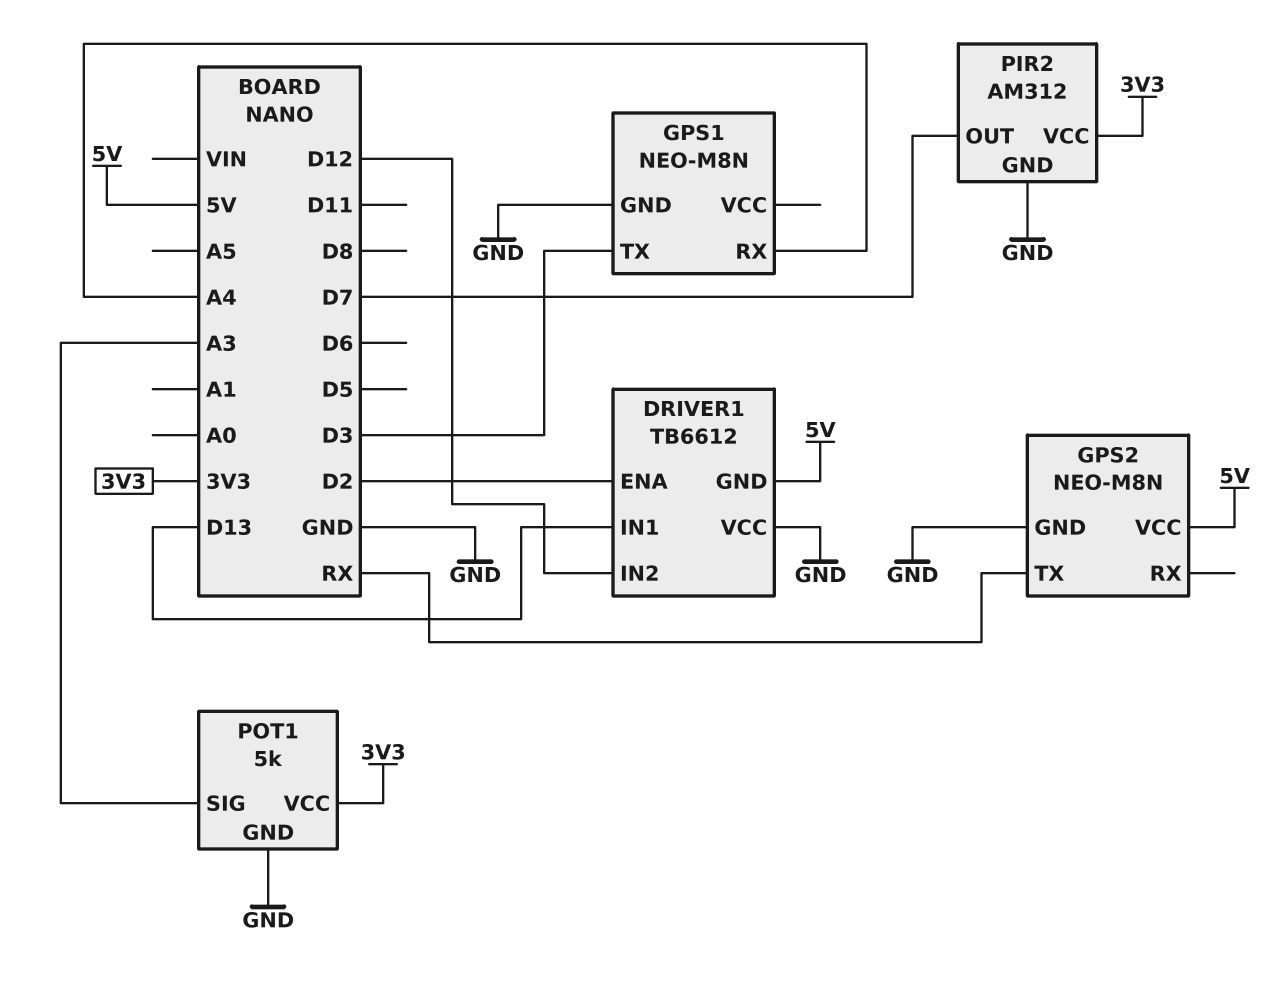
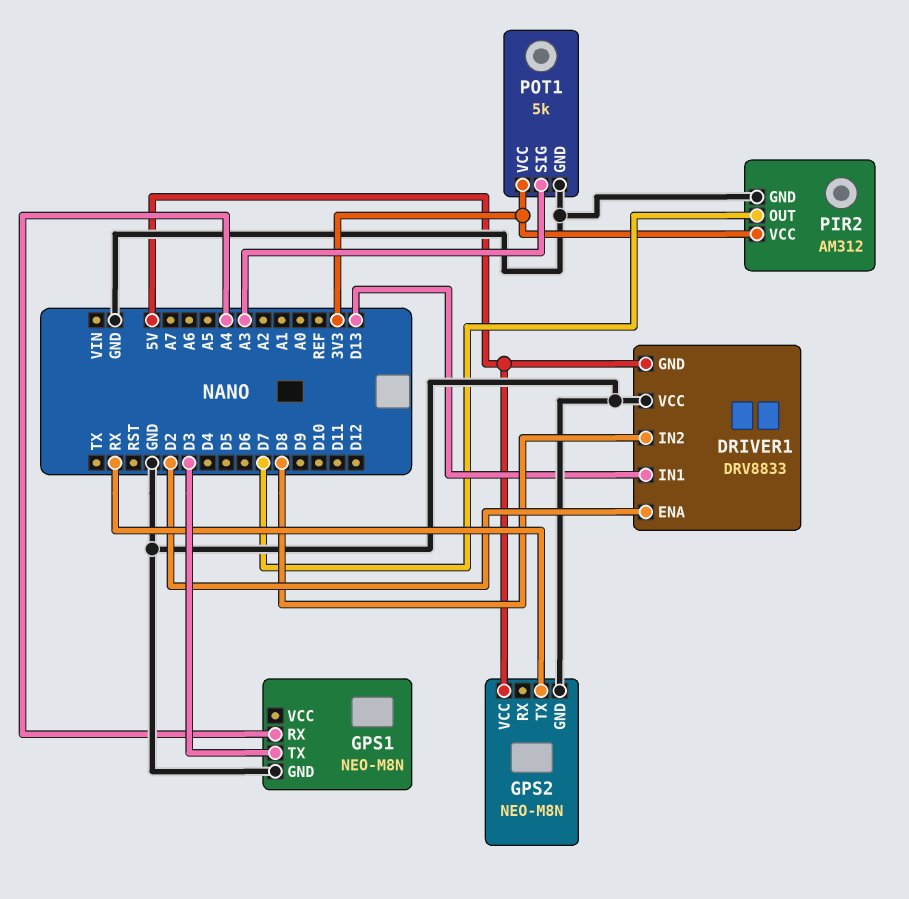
DRIVER1: TB6612 -> DRV8833
DRIVER1 pin IN2: D12 -> D8

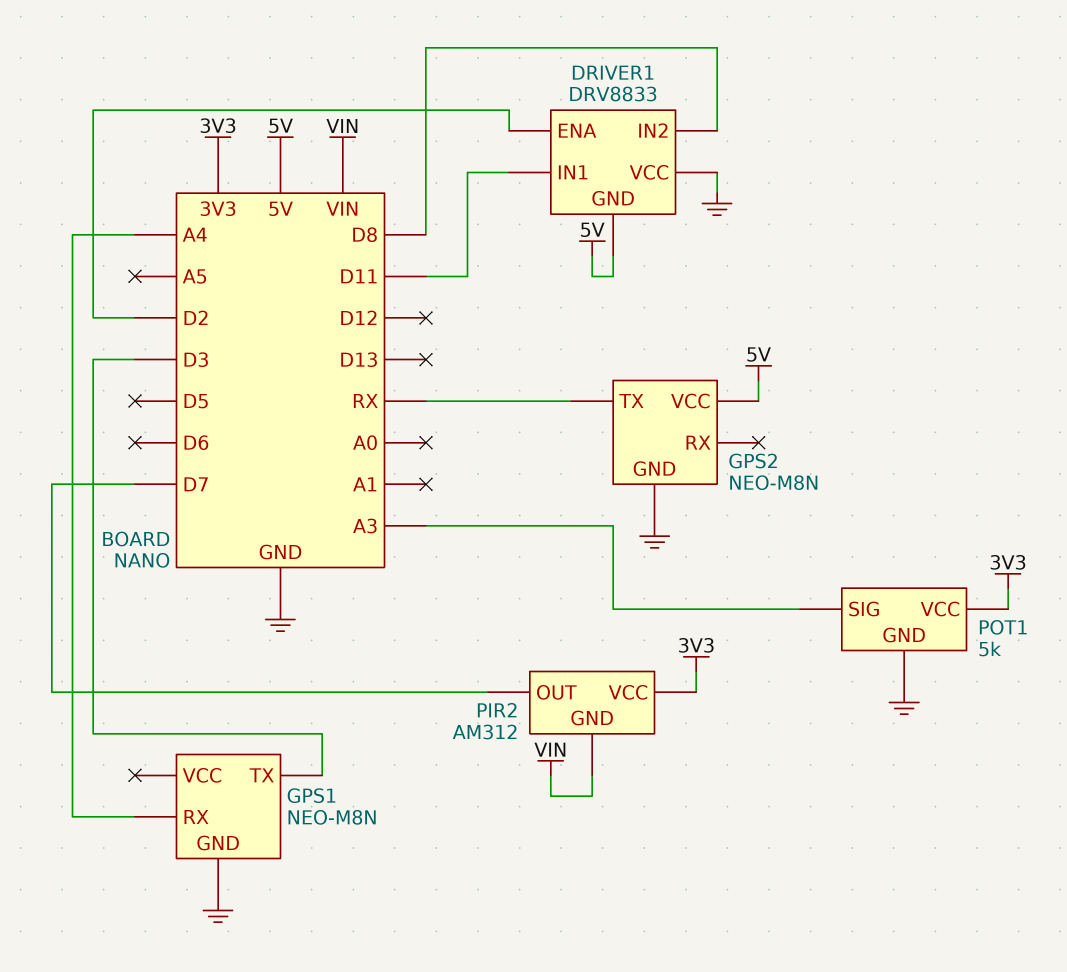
DRIVER1 pin IN1: D13 -> D11
PIR2 pin GND: GND -> VIN

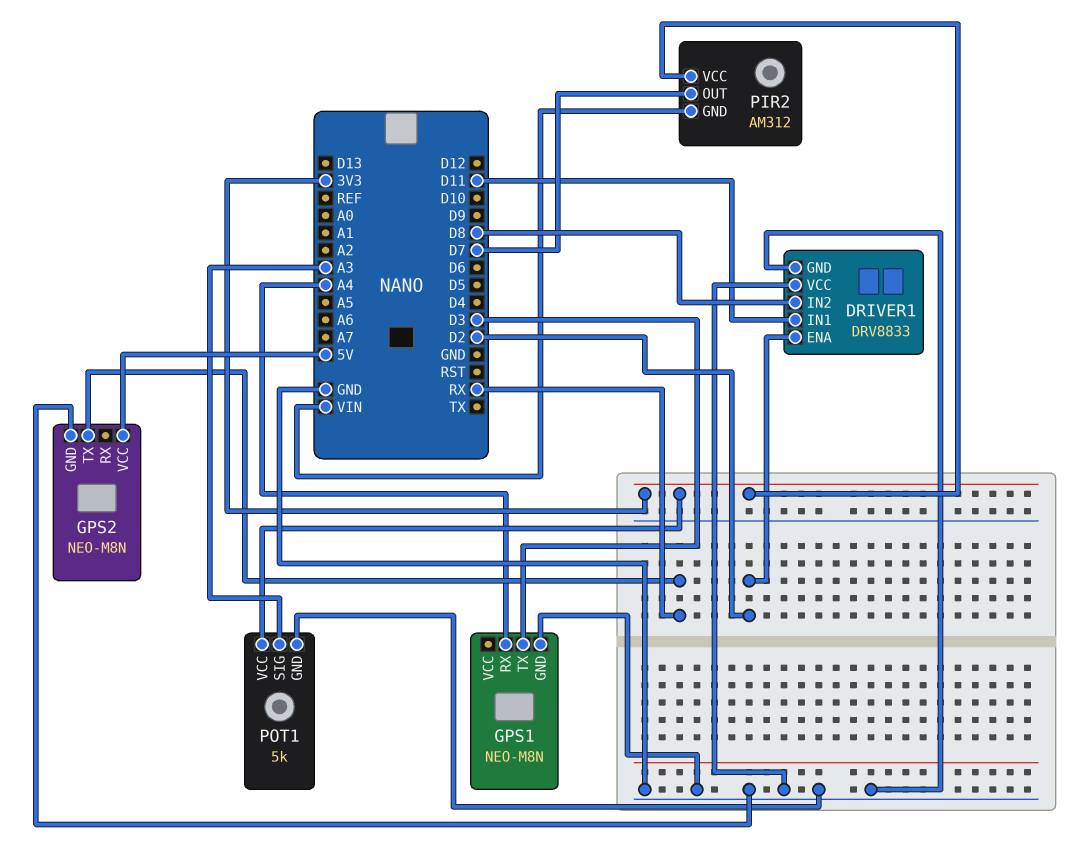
DRIVER1 pin GND: 5V -> GND

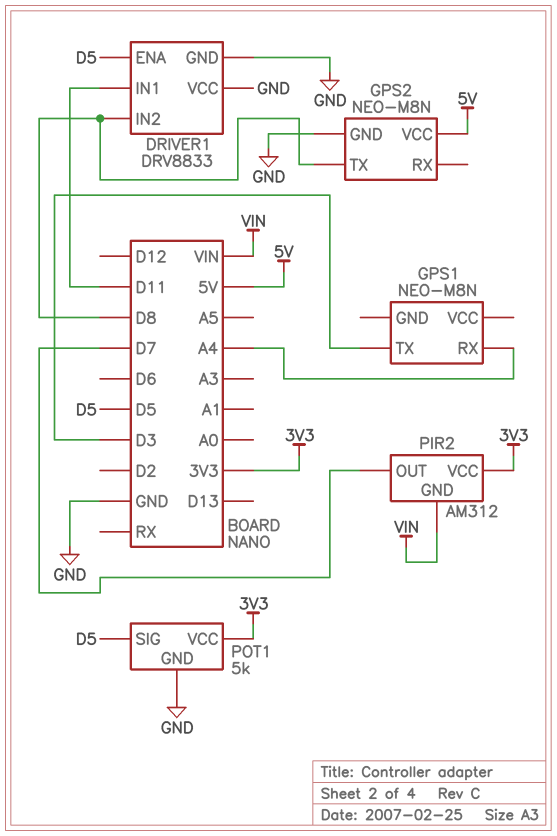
DRIVER1 pin ENA: D2 -> D5
GPS1 pin GND: GND -> none
GPS2 pin TX: RX -> D8
POT1 pin SIG: A3 -> D5

